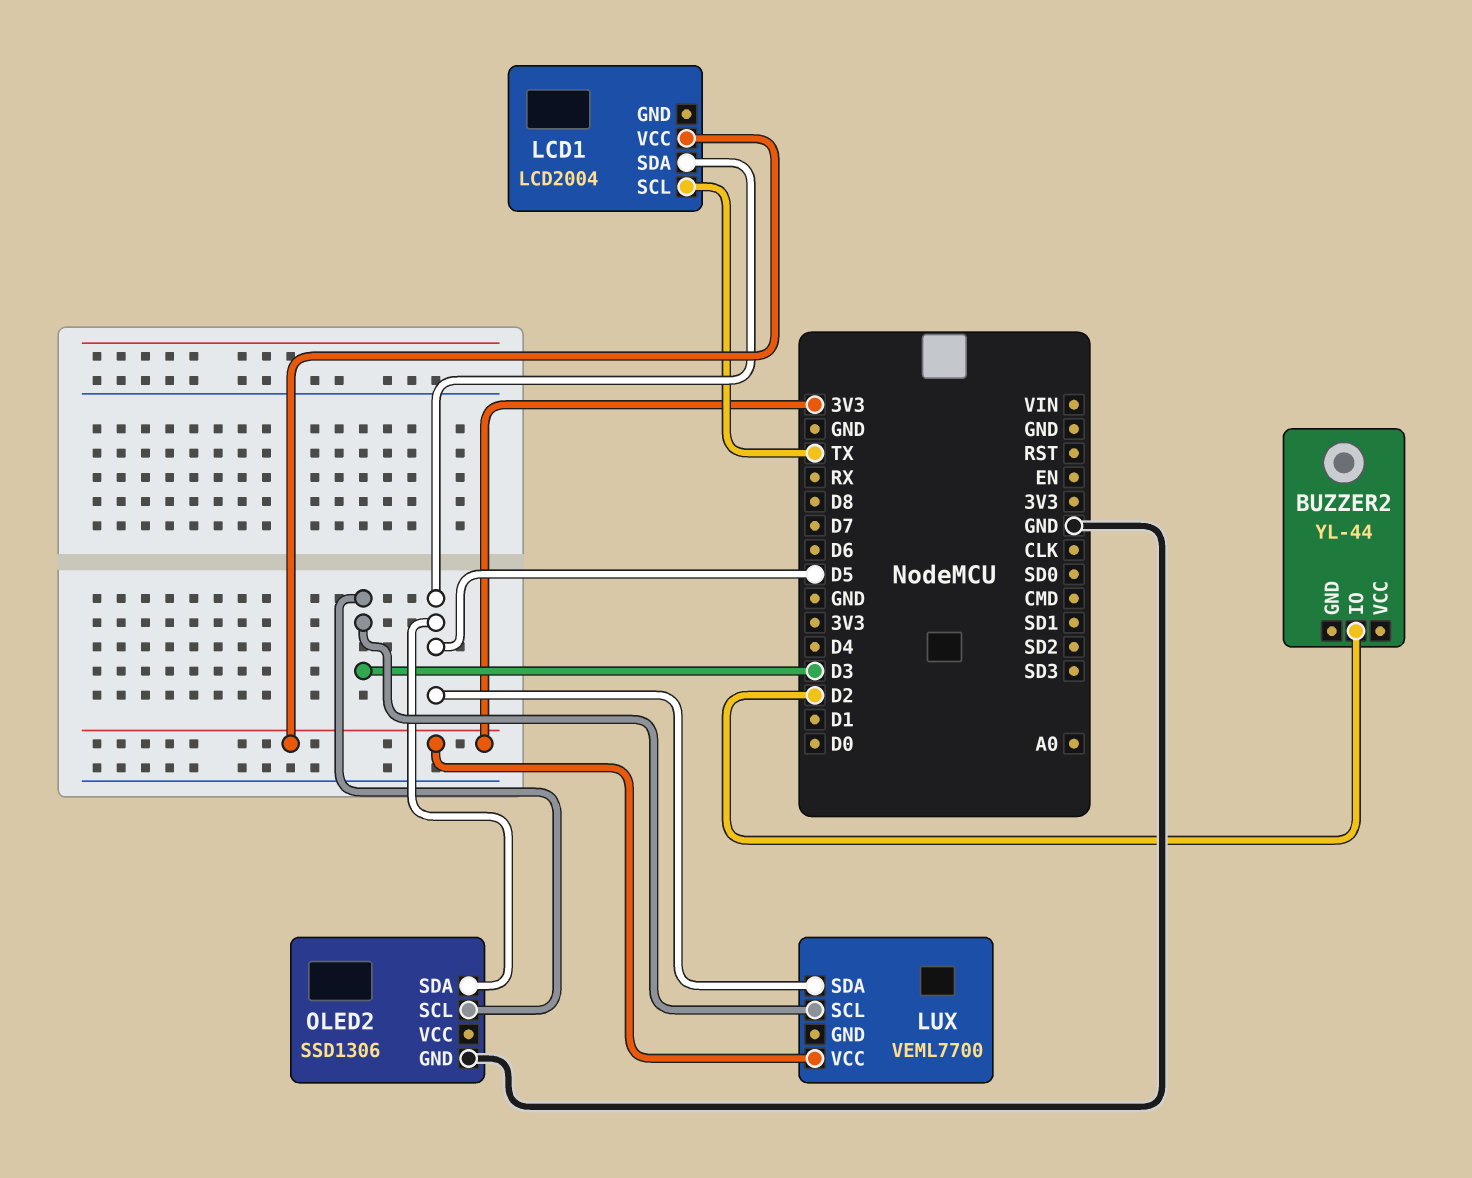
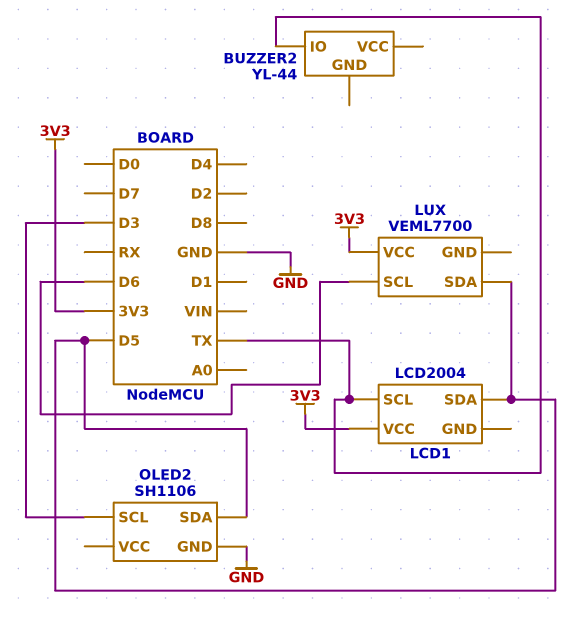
BUZZER2 pin IO: D2 -> TX
LUX pin SCL: D3 -> D6
OLED2: SSD1306 -> SH1106

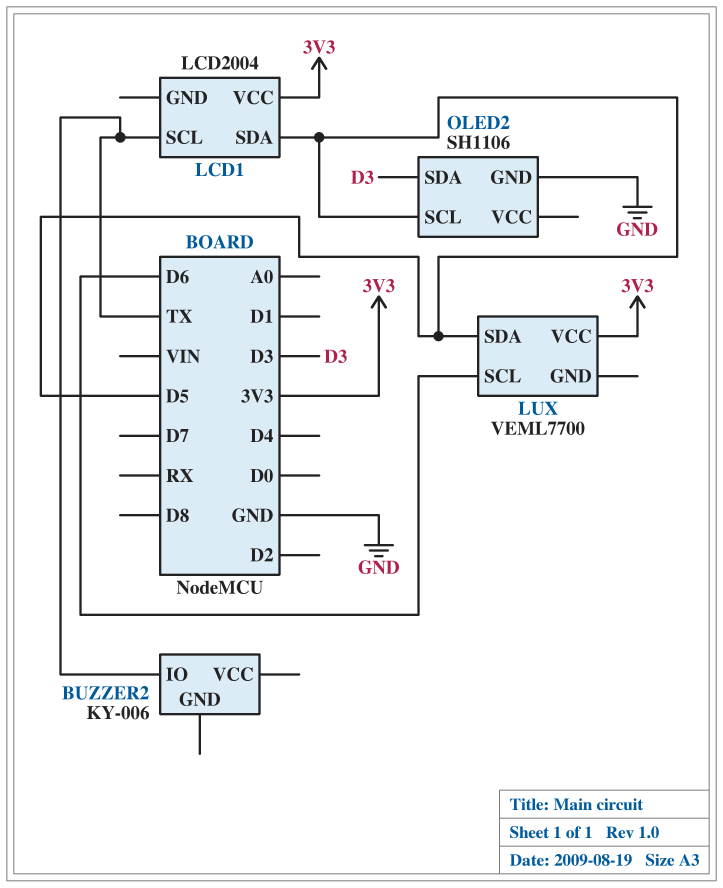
BUZZER2: YL-44 -> KY-006
OLED2 pin SCL: D3 -> D5
OLED2 pin SDA: D5 -> D3

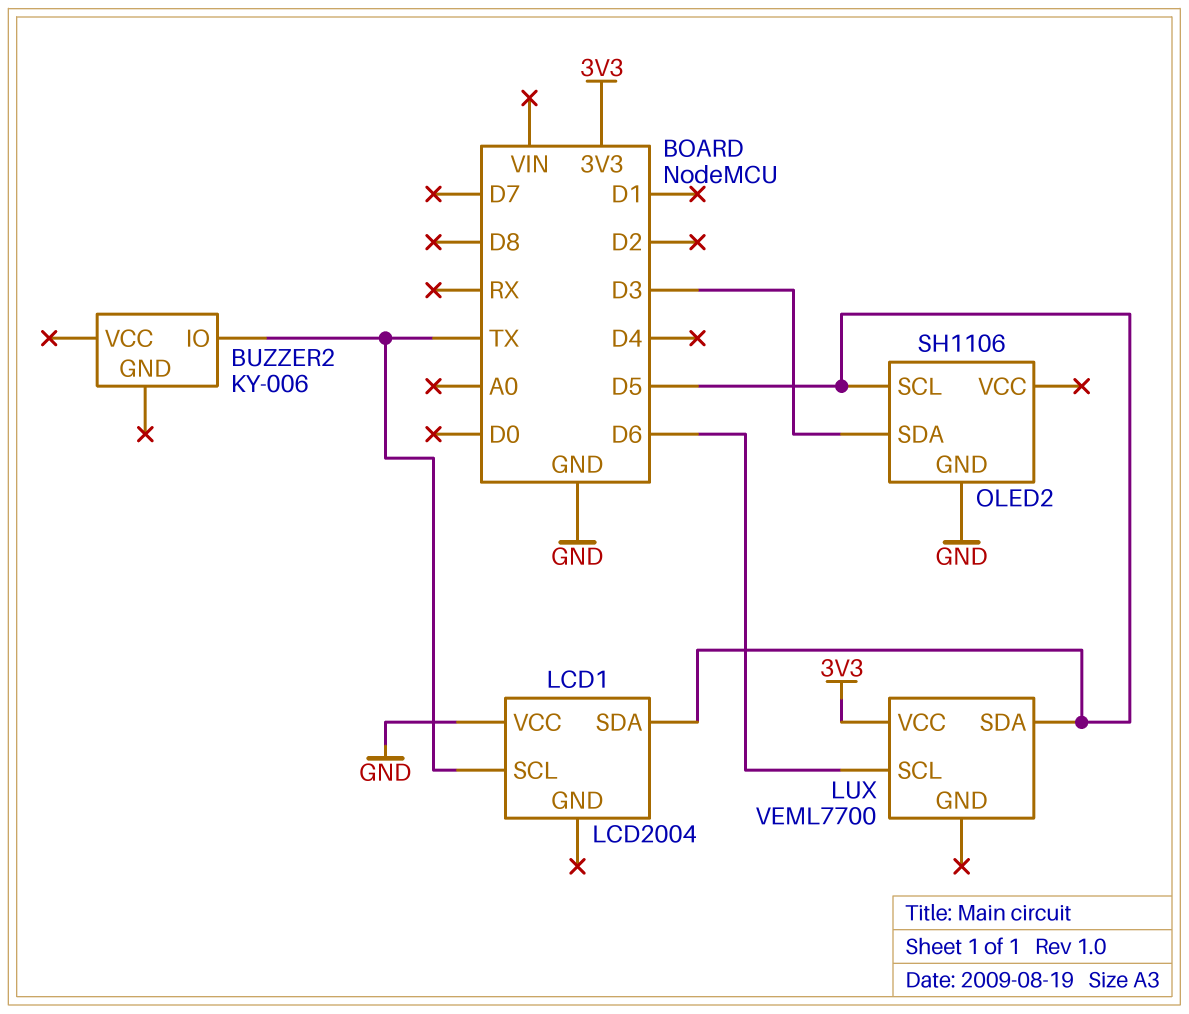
LCD1 pin VCC: 3V3 -> GND

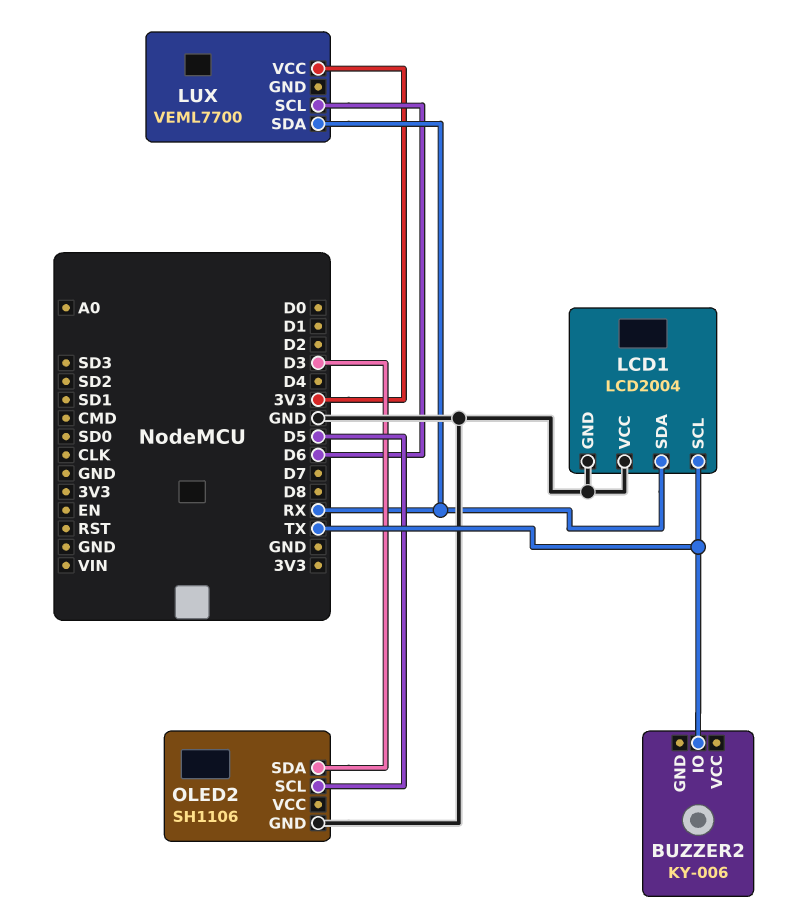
LCD1 pin GND: none -> GND
LCD1 pin SDA: D5 -> RX
LUX pin SDA: D5 -> RX

